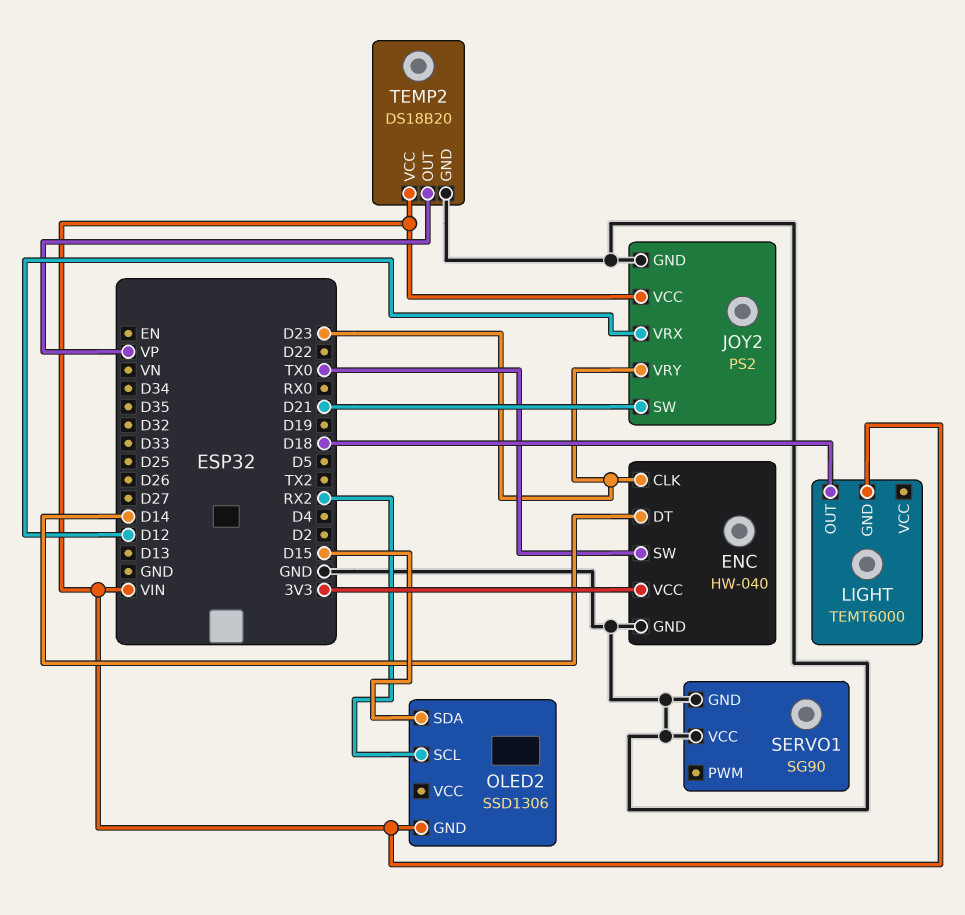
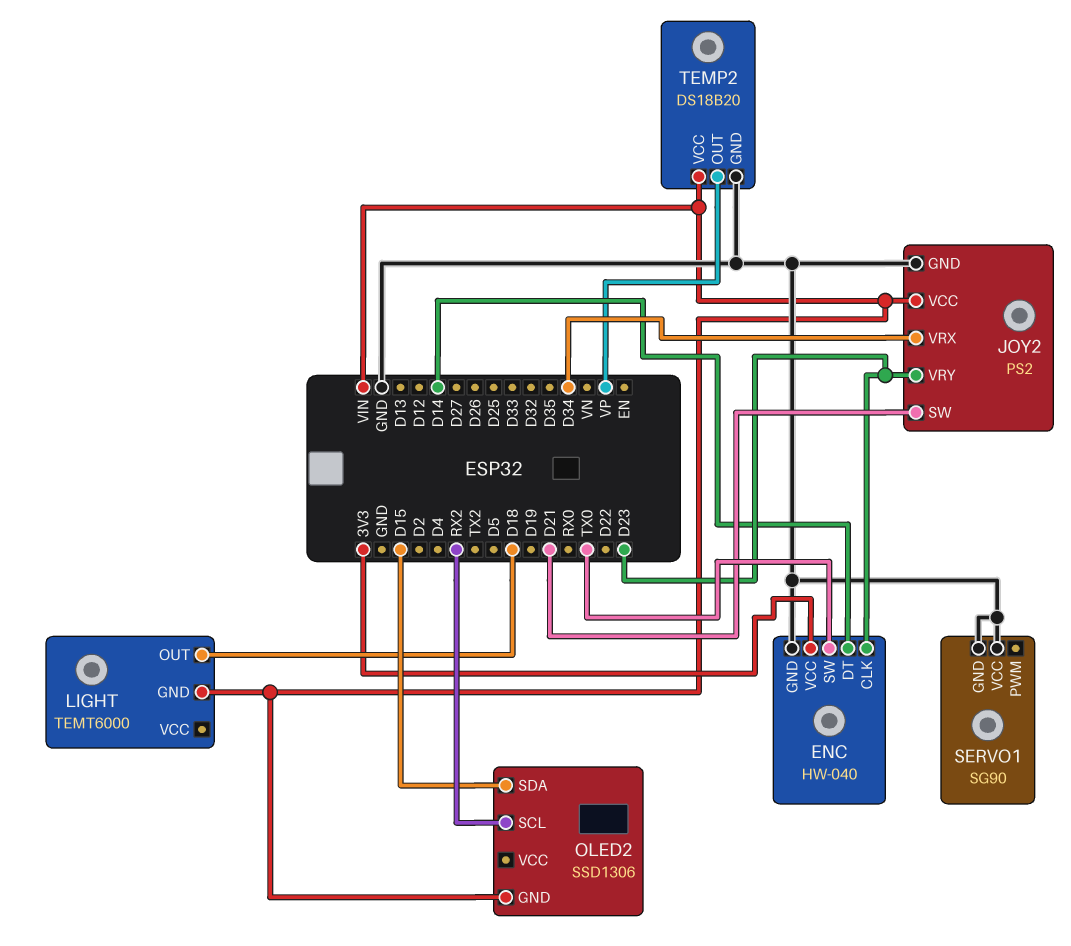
JOY2 pin VRX: D12 -> D34

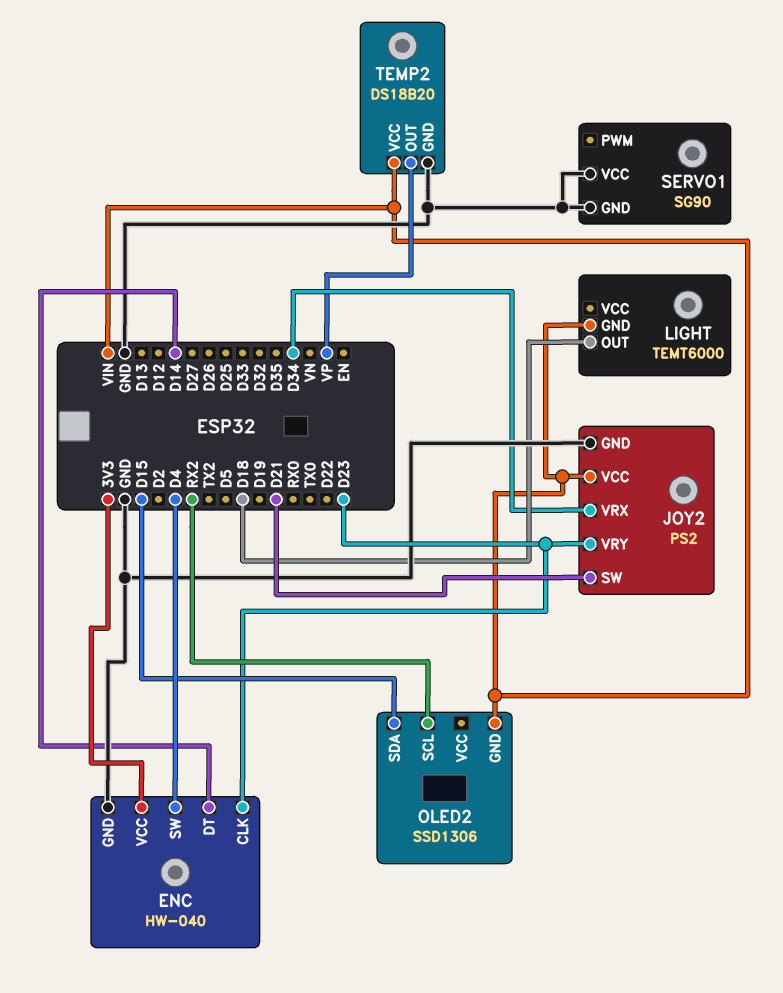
ENC pin SW: TX0 -> D4

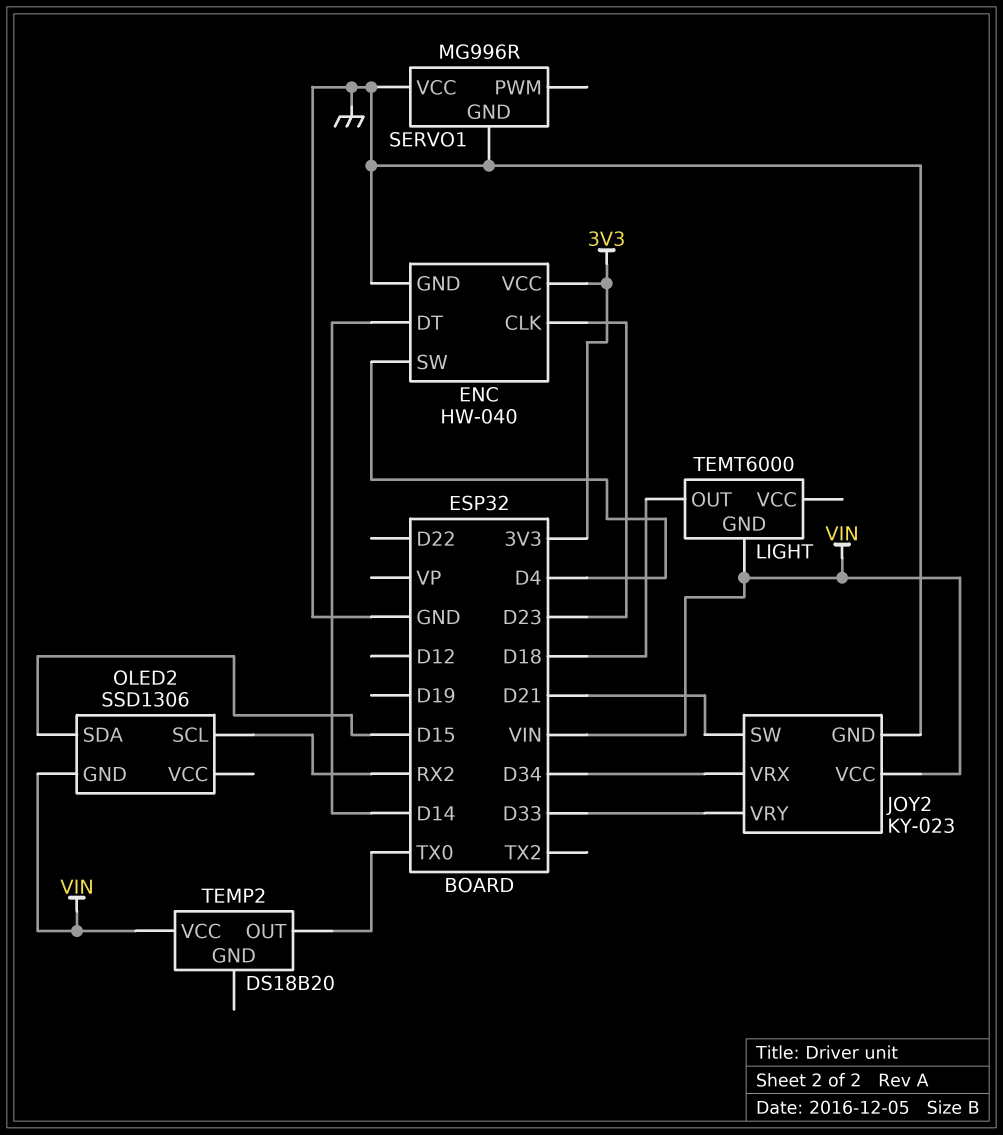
JOY2: PS2 -> KY-023
JOY2 pin VRY: D23 -> D33
SERVO1: SG90 -> MG996R
TEMP2 pin GND: GND -> none
TEMP2 pin OUT: VP -> TX0

